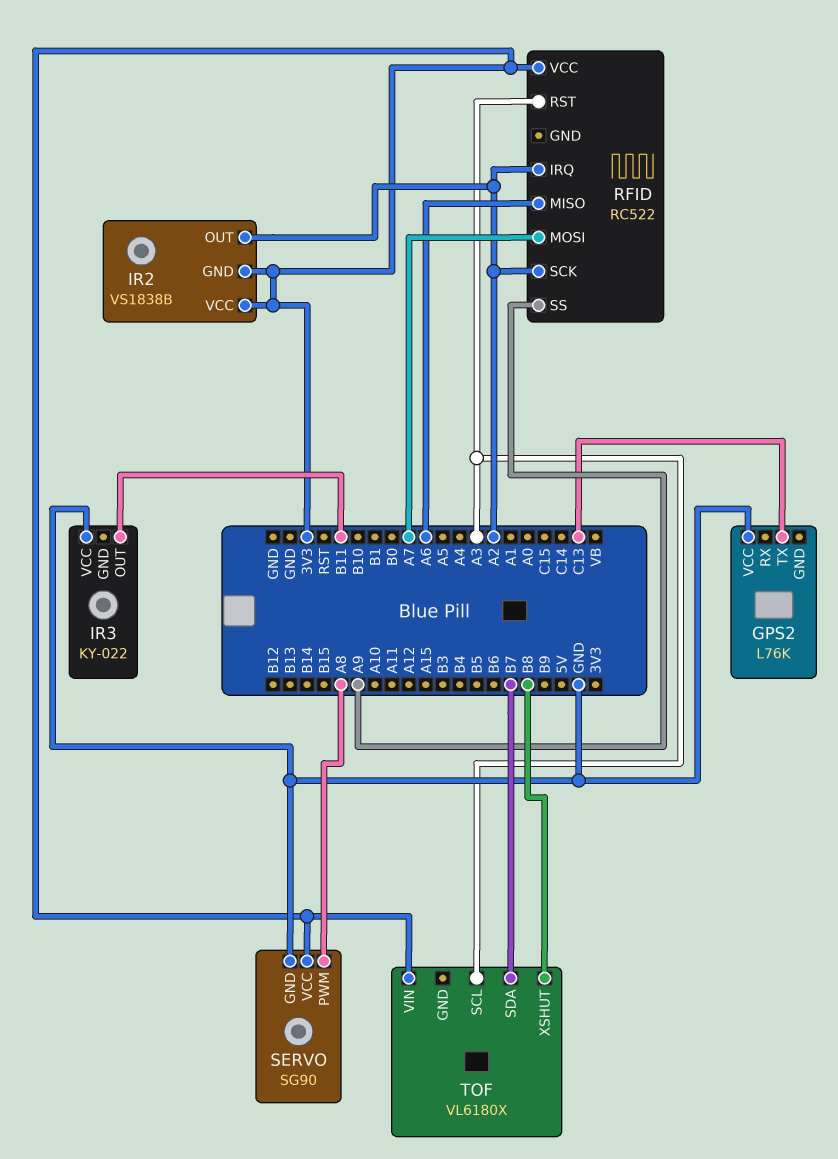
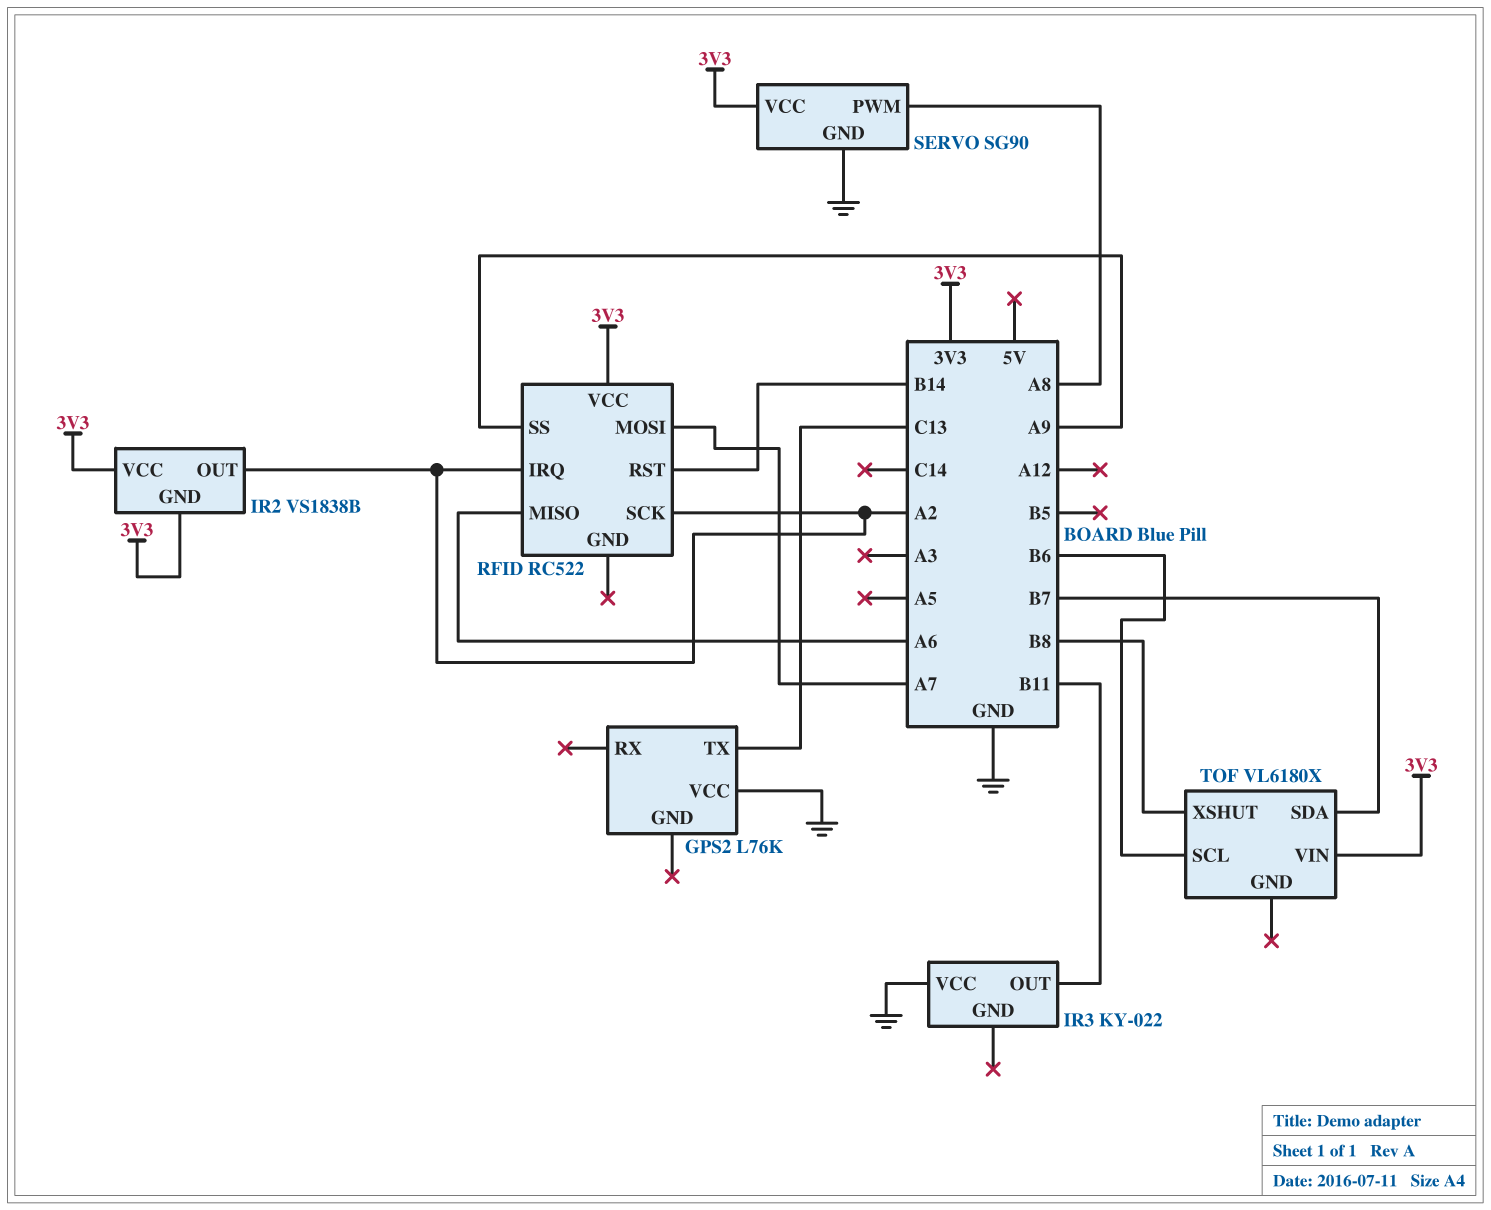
RFID pin RST: A3 -> B14
TOF pin SCL: A3 -> B6

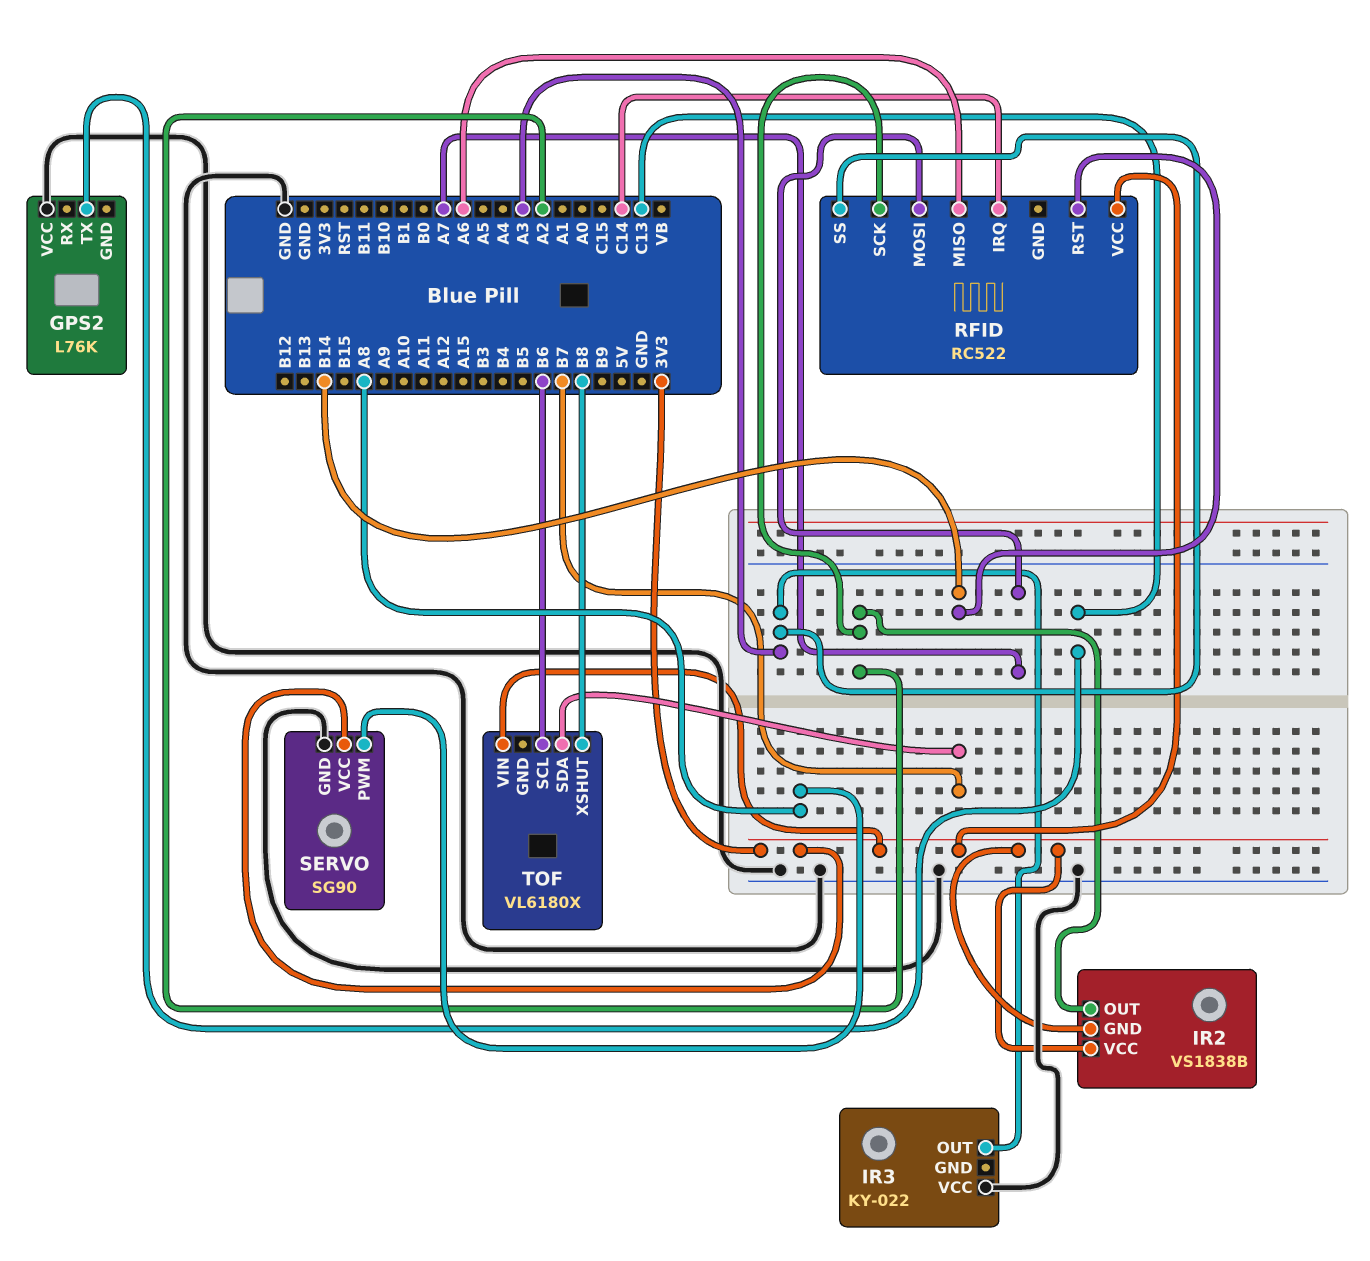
IR3 pin OUT: B11 -> A3
RFID pin IRQ: A2 -> C14
RFID pin SS: A9 -> A3

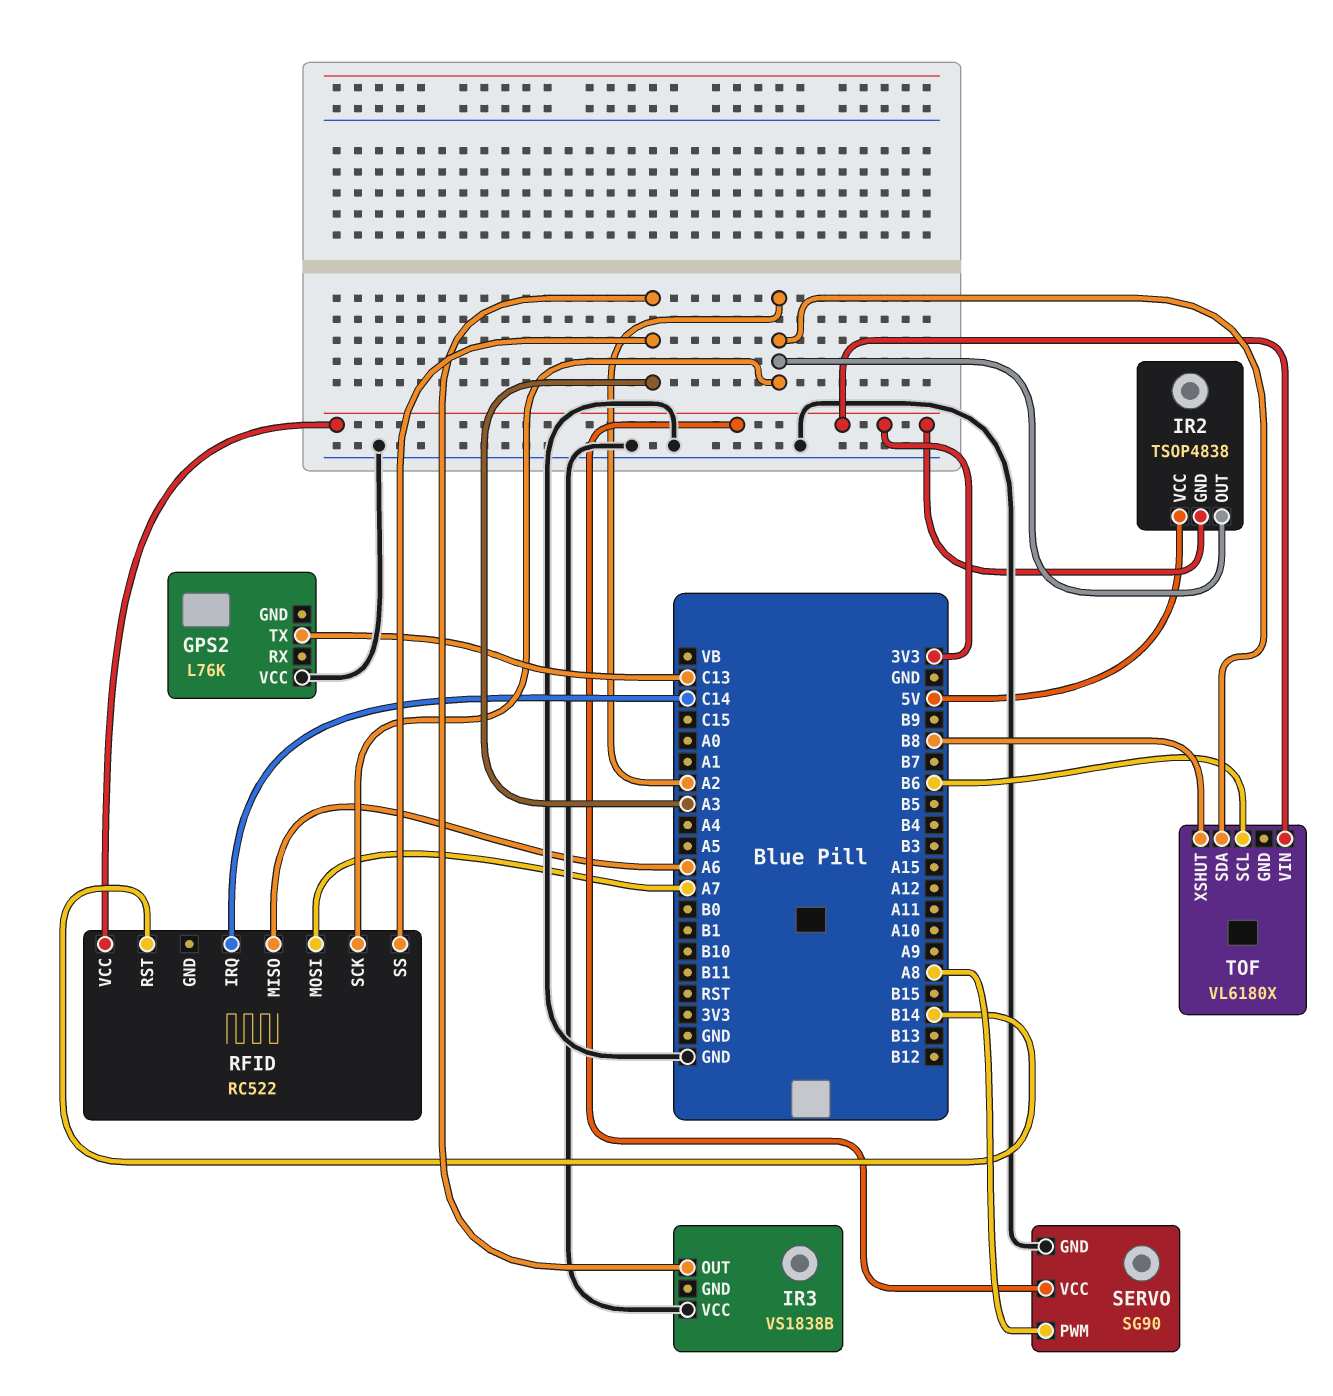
IR2: VS1838B -> TSOP4838
IR2 pin VCC: 3V3 -> 5V
IR3: KY-022 -> VS1838B
TOF pin SDA: B7 -> A2

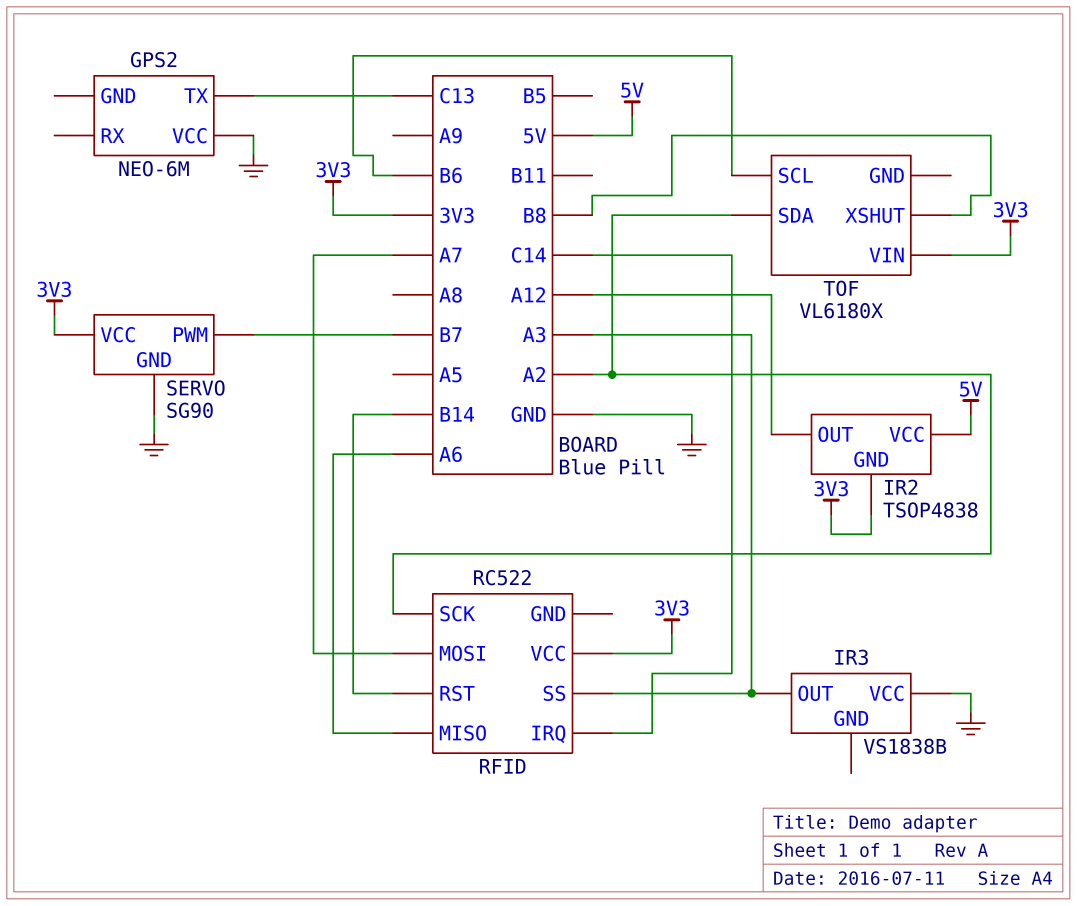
GPS2: L76K -> NEO-6M
IR2 pin OUT: A2 -> A12
SERVO pin PWM: A8 -> B7

